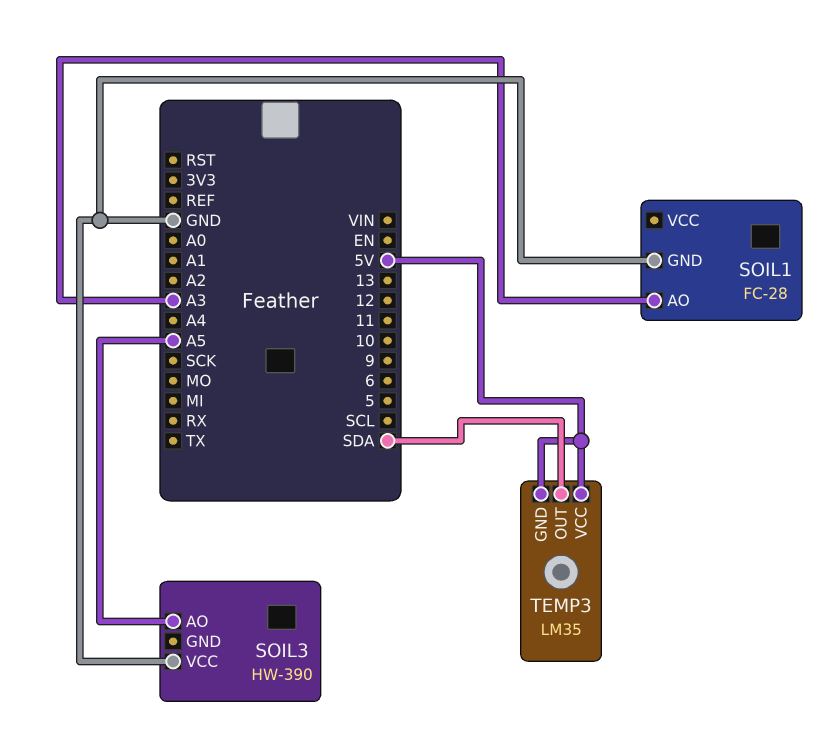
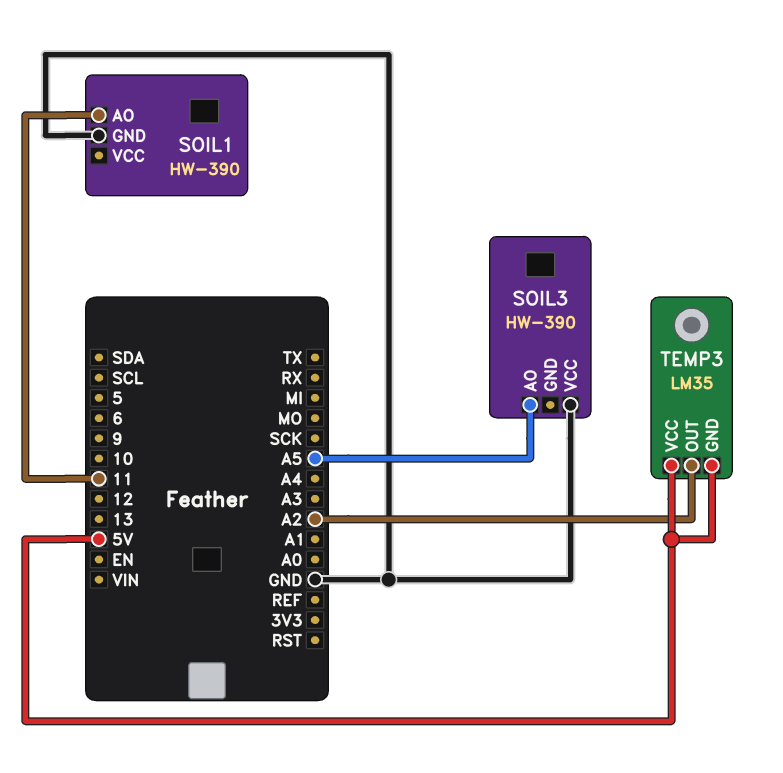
SOIL1: FC-28 -> HW-390
SOIL1 pin AO: A3 -> 11
TEMP3 pin OUT: SDA -> A2

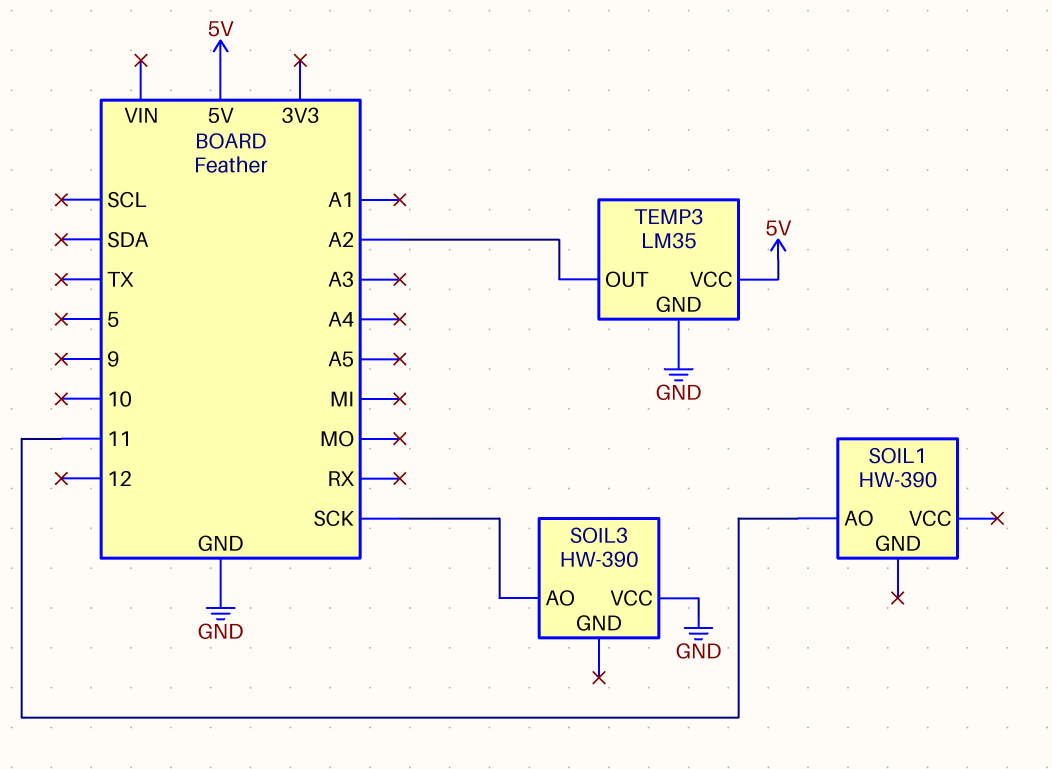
SOIL1 pin GND: GND -> none
SOIL3 pin AO: A5 -> SCK
TEMP3 pin GND: 5V -> GND

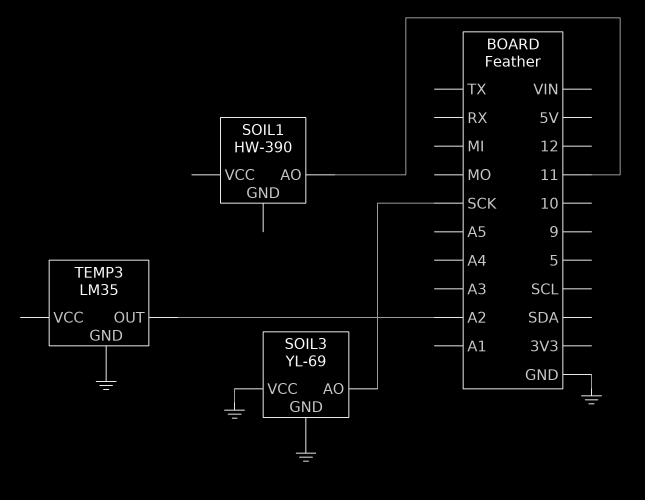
SOIL3: HW-390 -> YL-69
SOIL3 pin GND: none -> GND
TEMP3 pin VCC: 5V -> none

